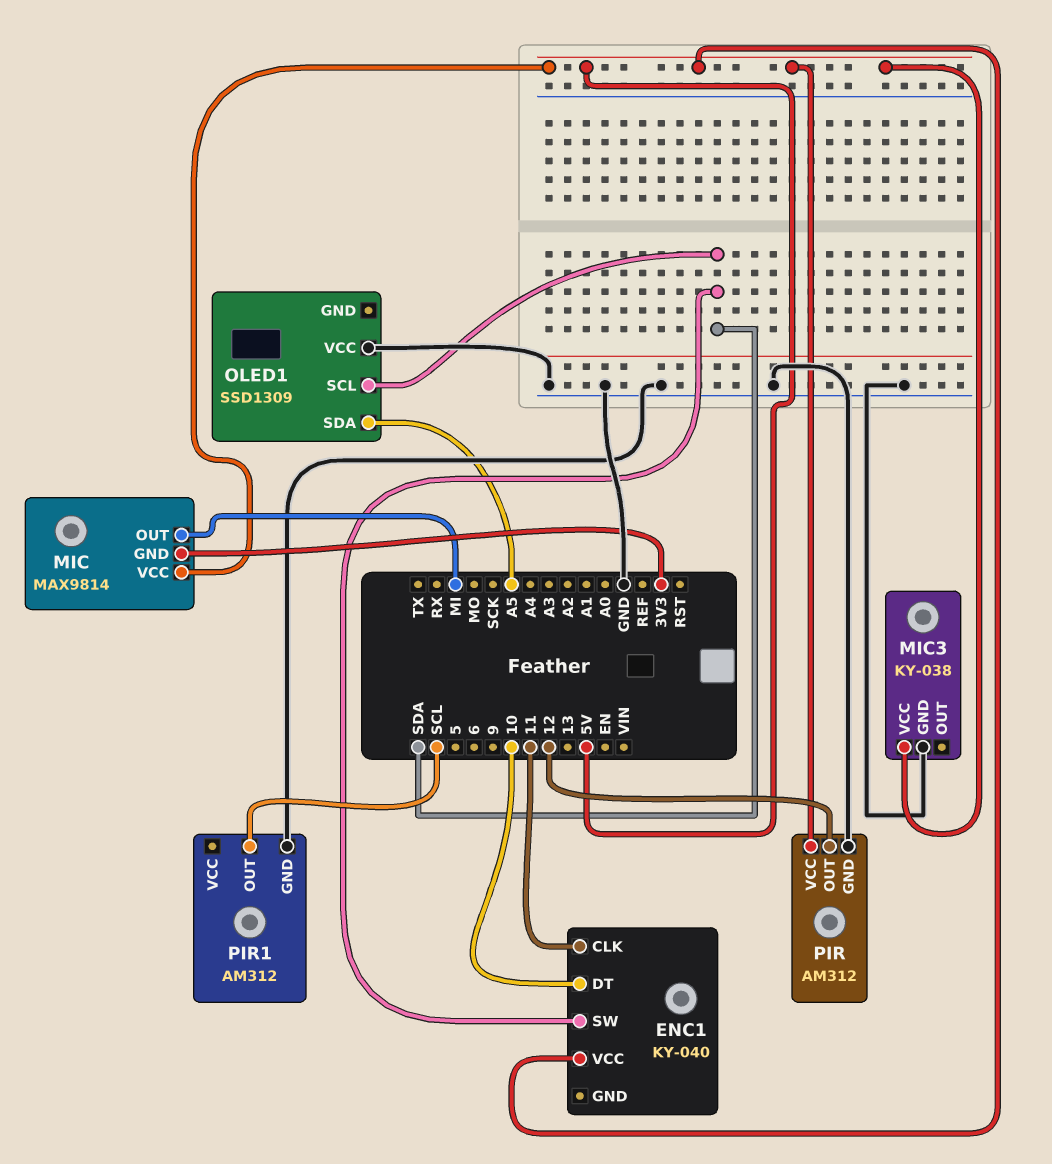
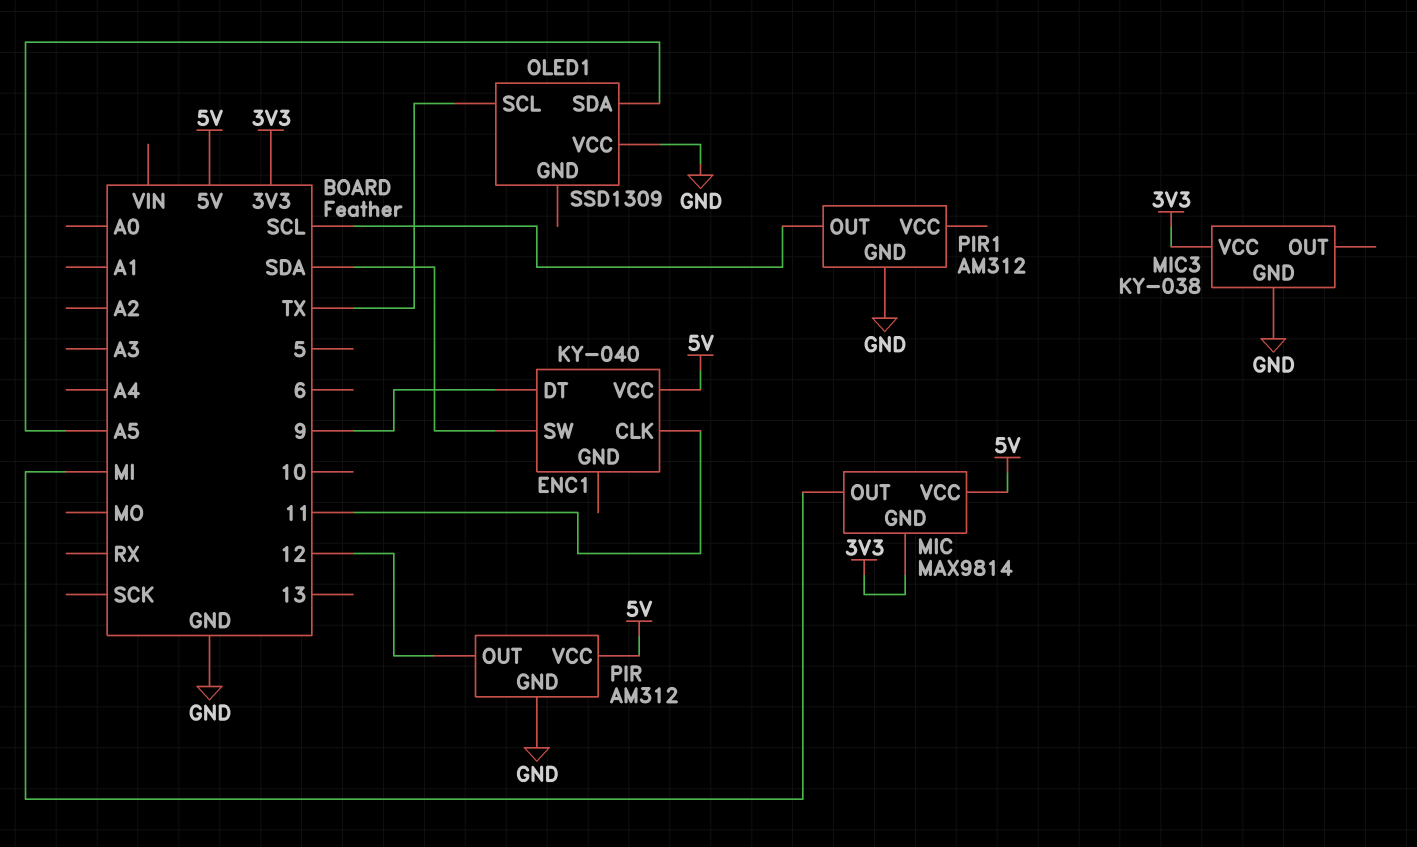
ENC1 pin DT: 10 -> 9
MIC3 pin VCC: 5V -> 3V3
OLED1 pin SCL: SDA -> TX

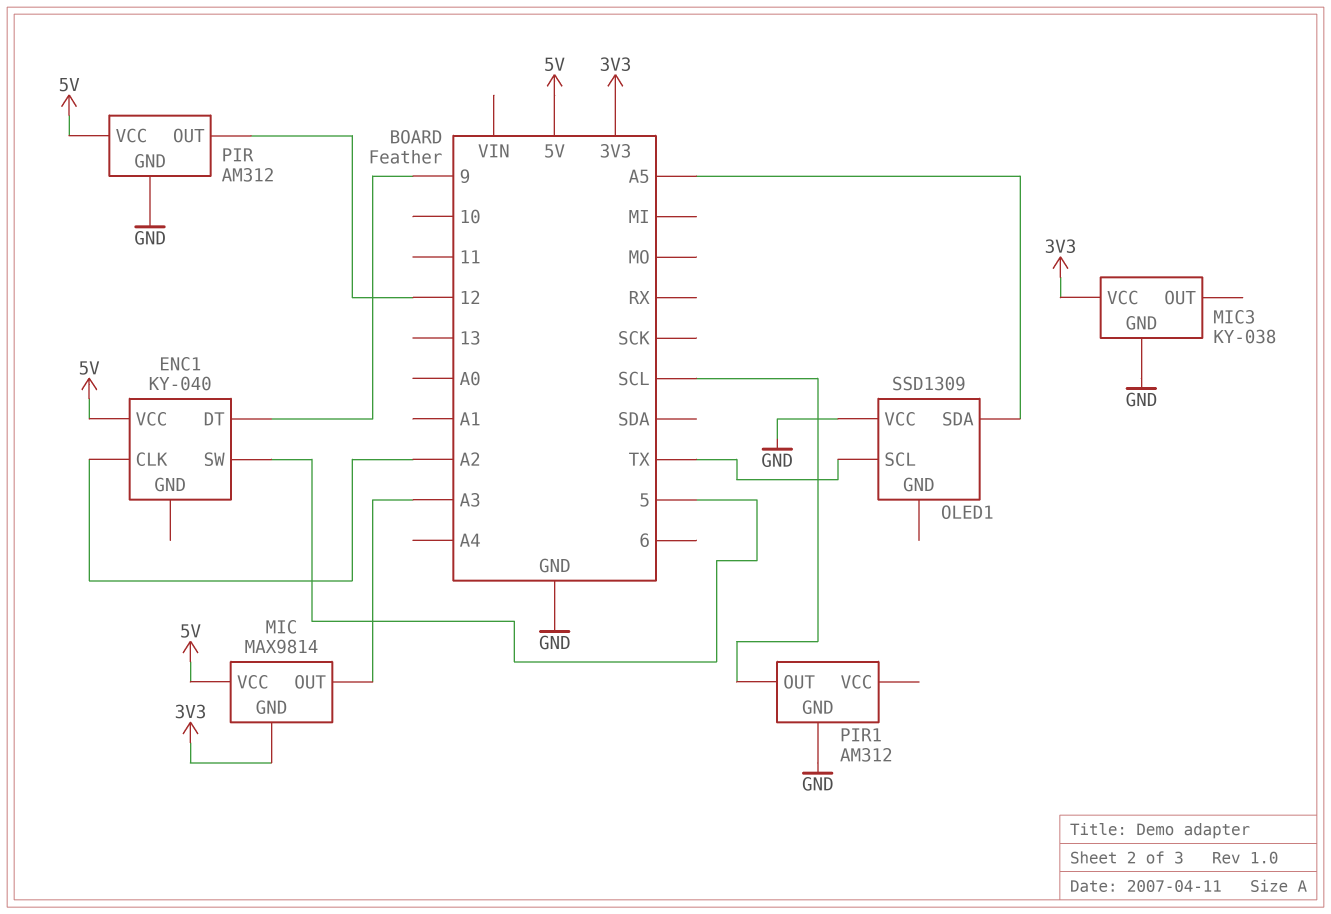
ENC1 pin CLK: 11 -> A2
ENC1 pin SW: SDA -> 5
MIC pin OUT: MI -> A3

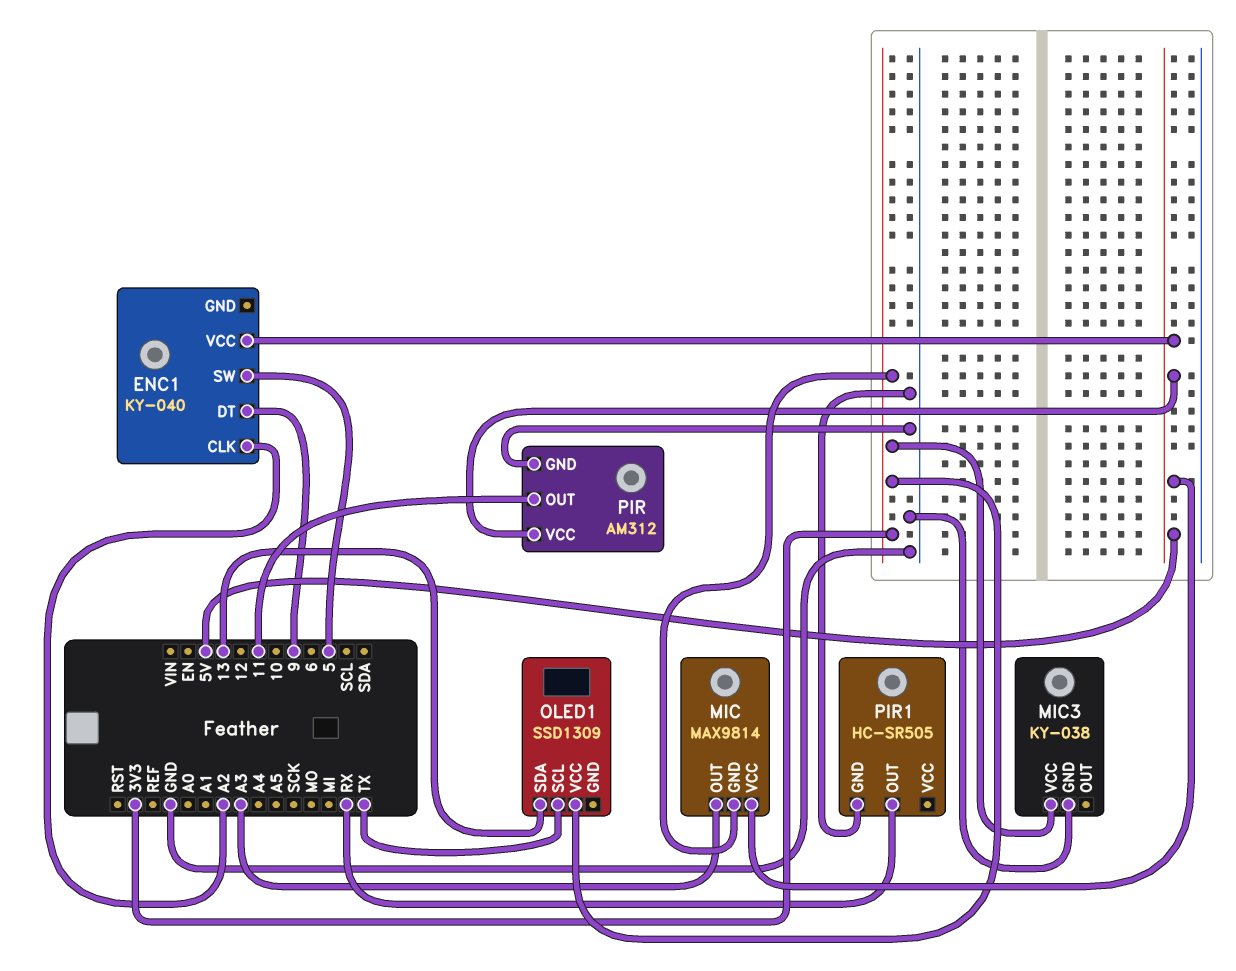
OLED1 pin SDA: A5 -> 13
OLED1 pin VCC: GND -> 3V3
PIR pin OUT: 12 -> 11
PIR1: AM312 -> HC-SR505
PIR1 pin OUT: SCL -> RX

